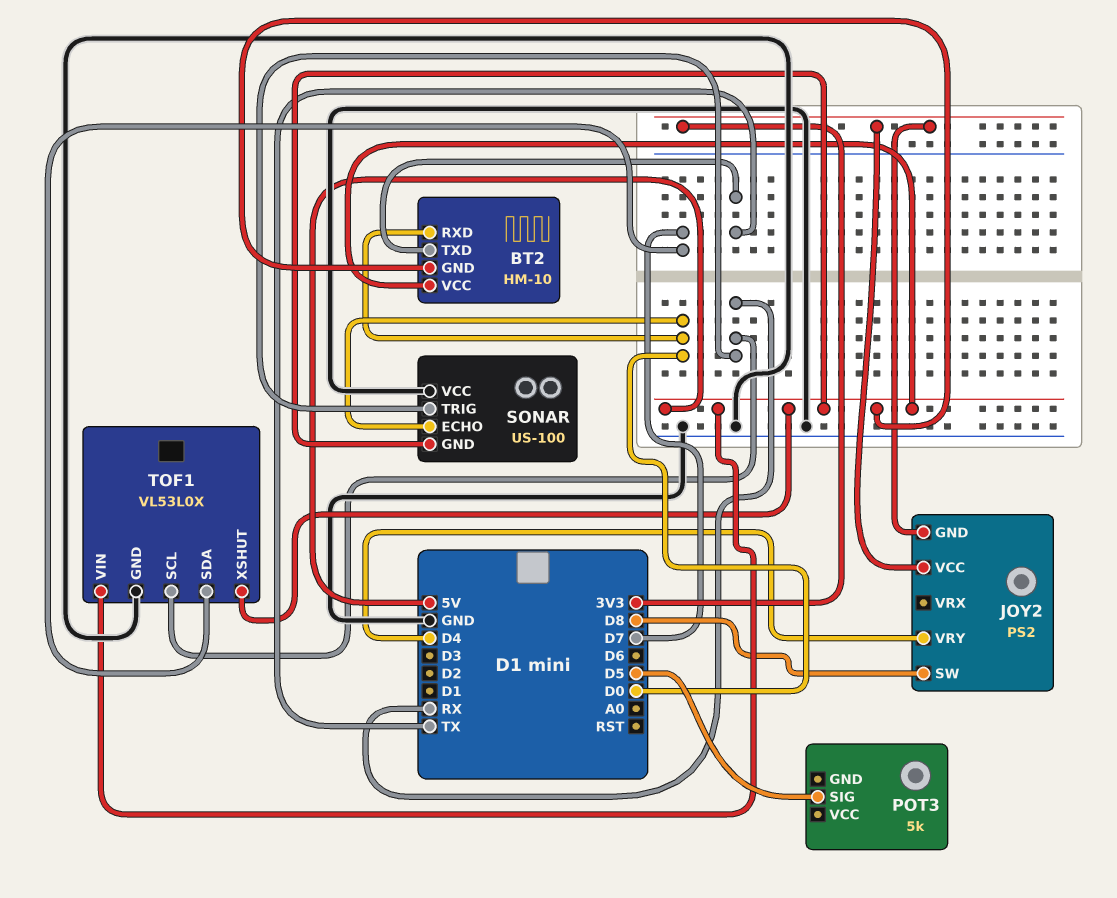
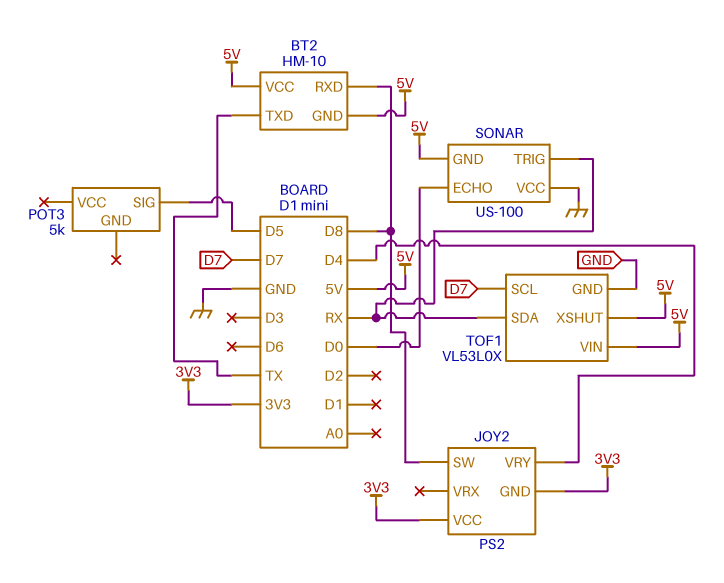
BT2 pin RXD: D0 -> D8
TOF1 pin SCL: RX -> D7
TOF1 pin SDA: D7 -> RX

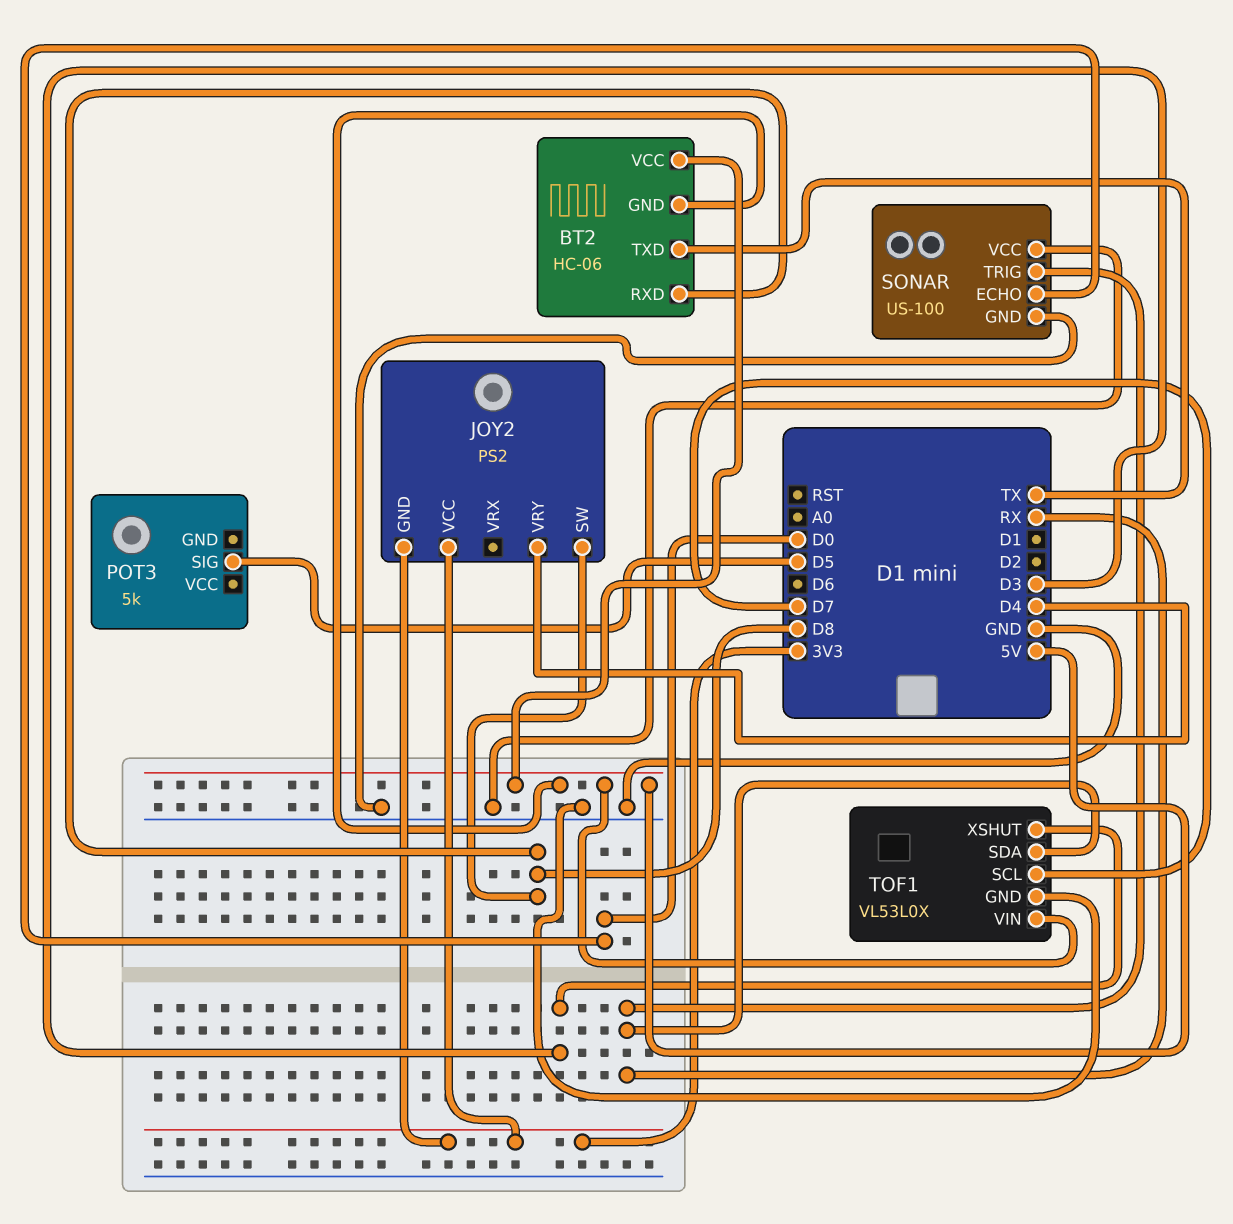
BT2: HM-10 -> HC-06
SONAR pin GND: 5V -> GND
TOF1 pin XSHUT: 5V -> D3

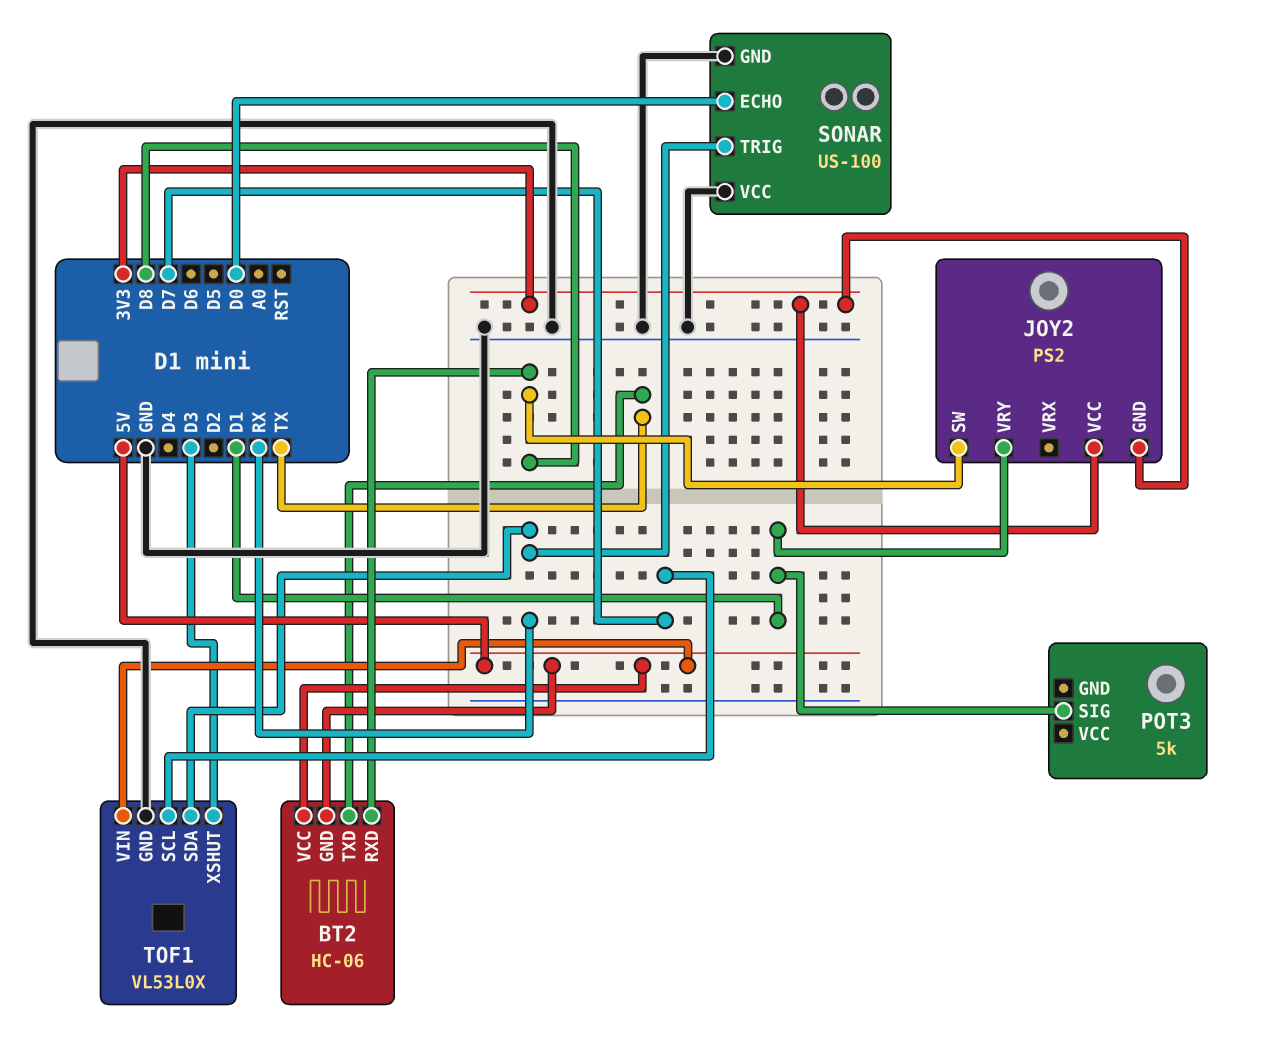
JOY2 pin VRY: D4 -> D1
POT3 pin SIG: D5 -> D1

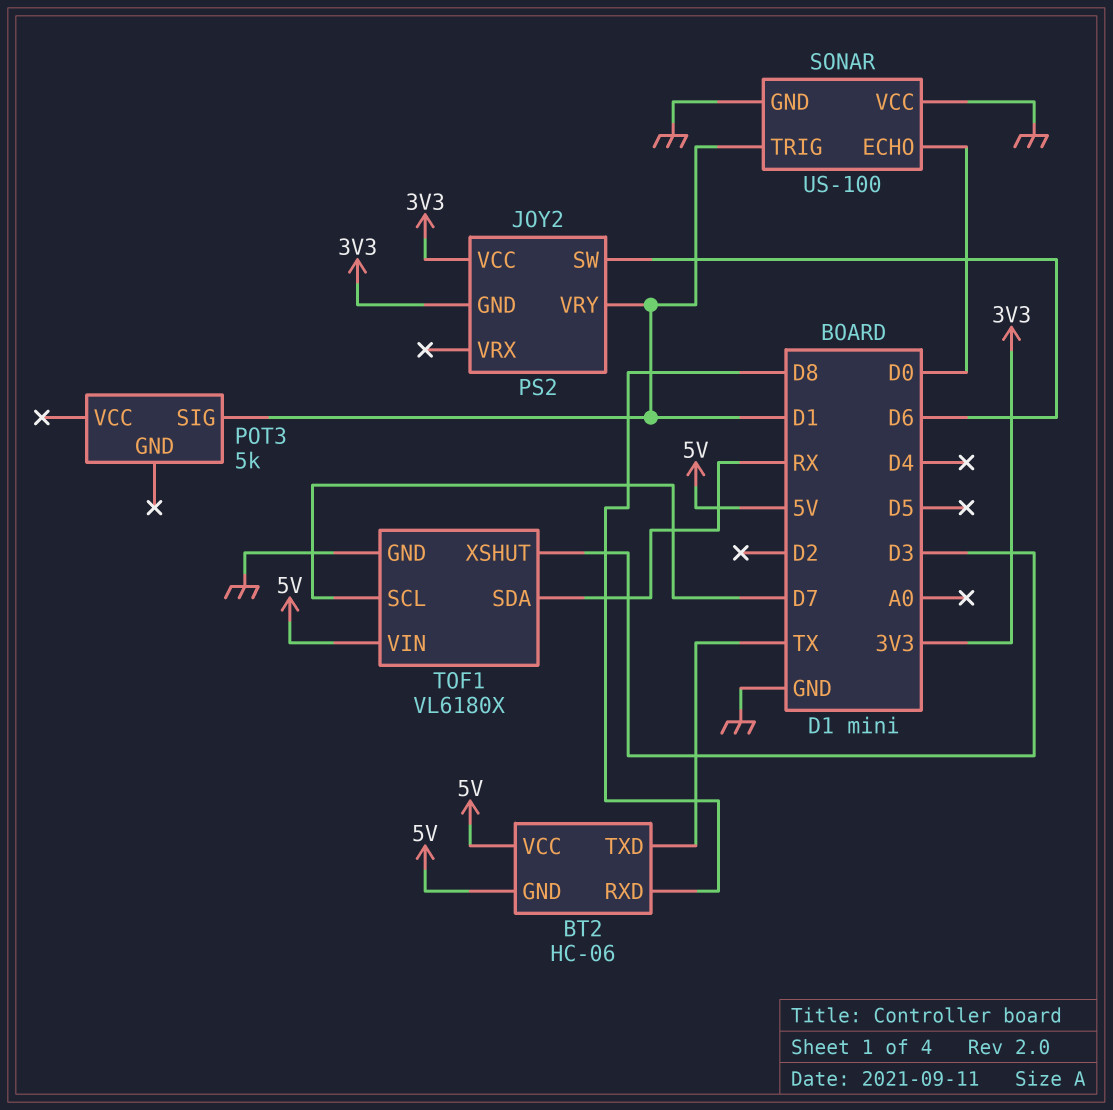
JOY2 pin SW: D8 -> D6
SONAR pin TRIG: RX -> D1
TOF1: VL53L0X -> VL6180X

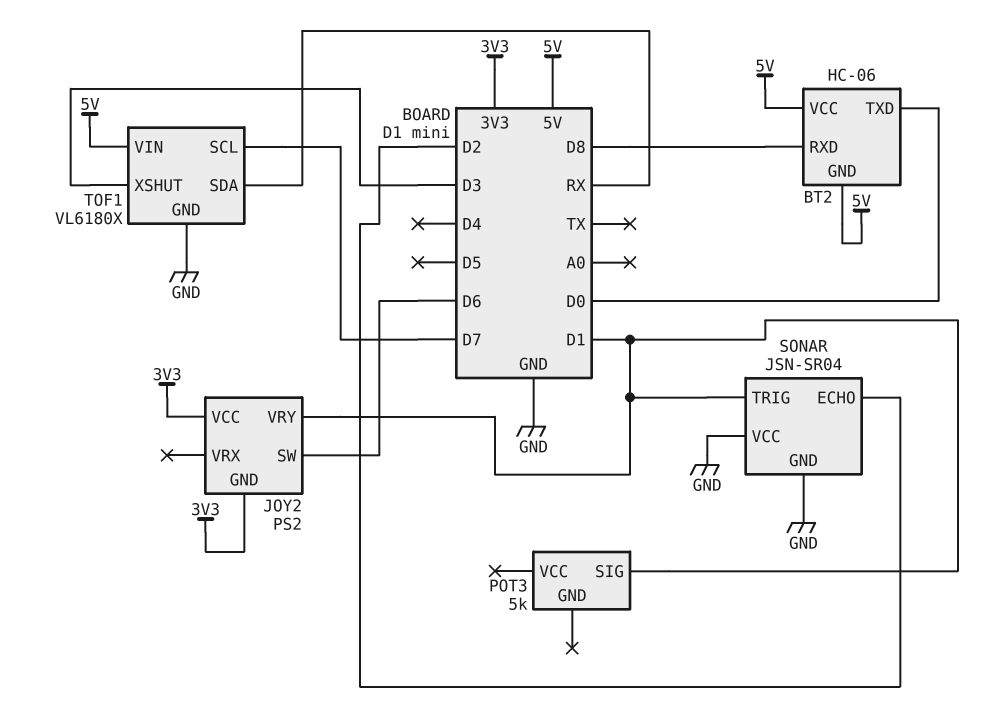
BT2 pin TXD: TX -> D0
SONAR: US-100 -> JSN-SR04
SONAR pin ECHO: D0 -> D2

